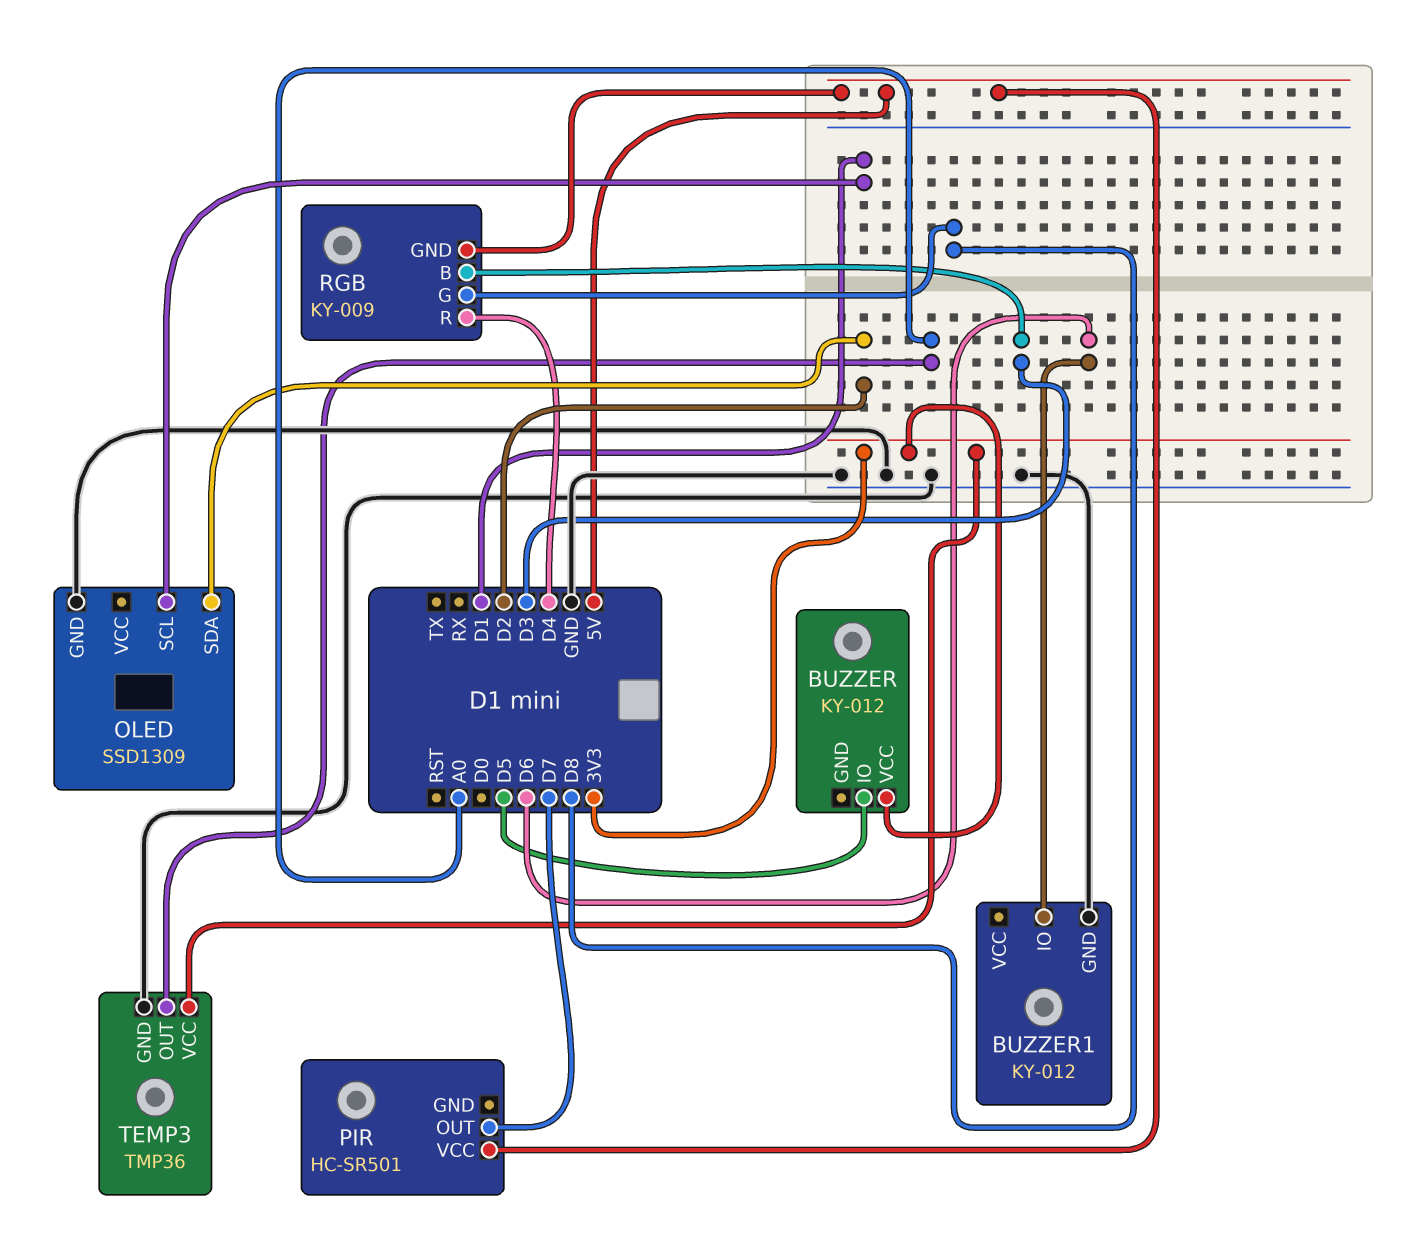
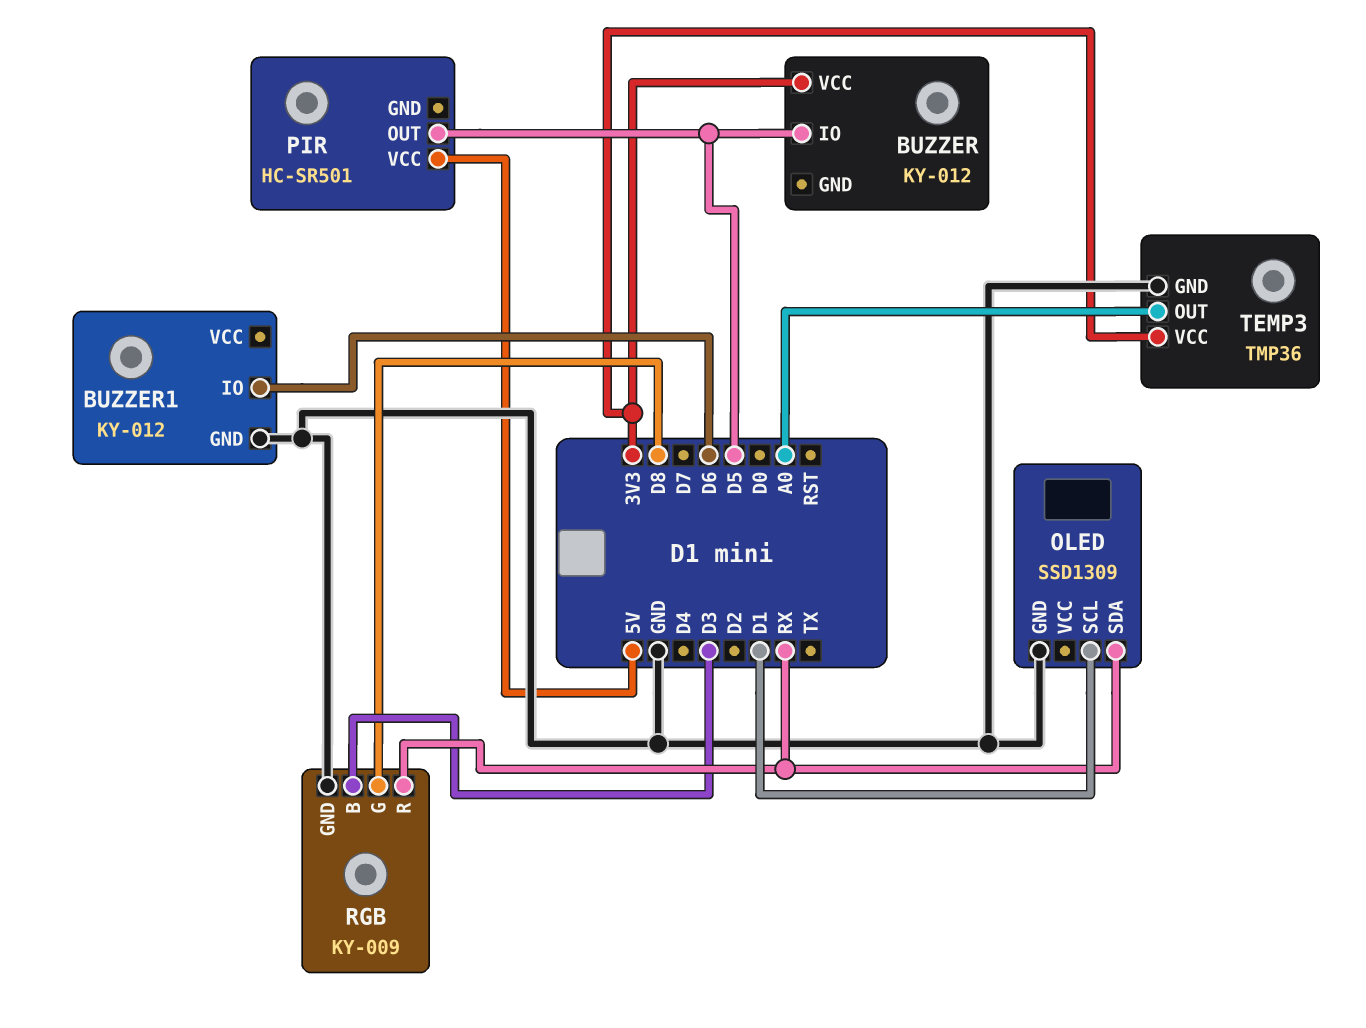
OLED pin SDA: D2 -> RX
PIR pin OUT: D7 -> D5
RGB pin GND: 5V -> GND
RGB pin R: D4 -> RX

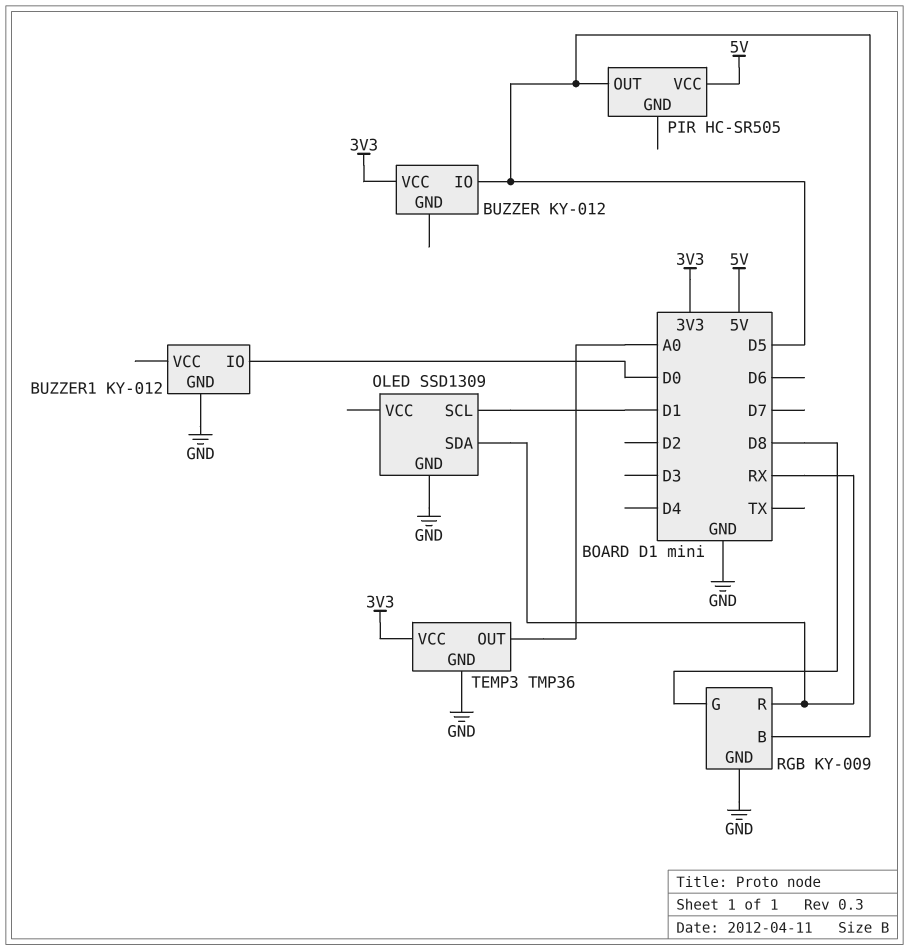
BUZZER1 pin IO: D6 -> D0
PIR: HC-SR501 -> HC-SR505
RGB pin B: D3 -> D5

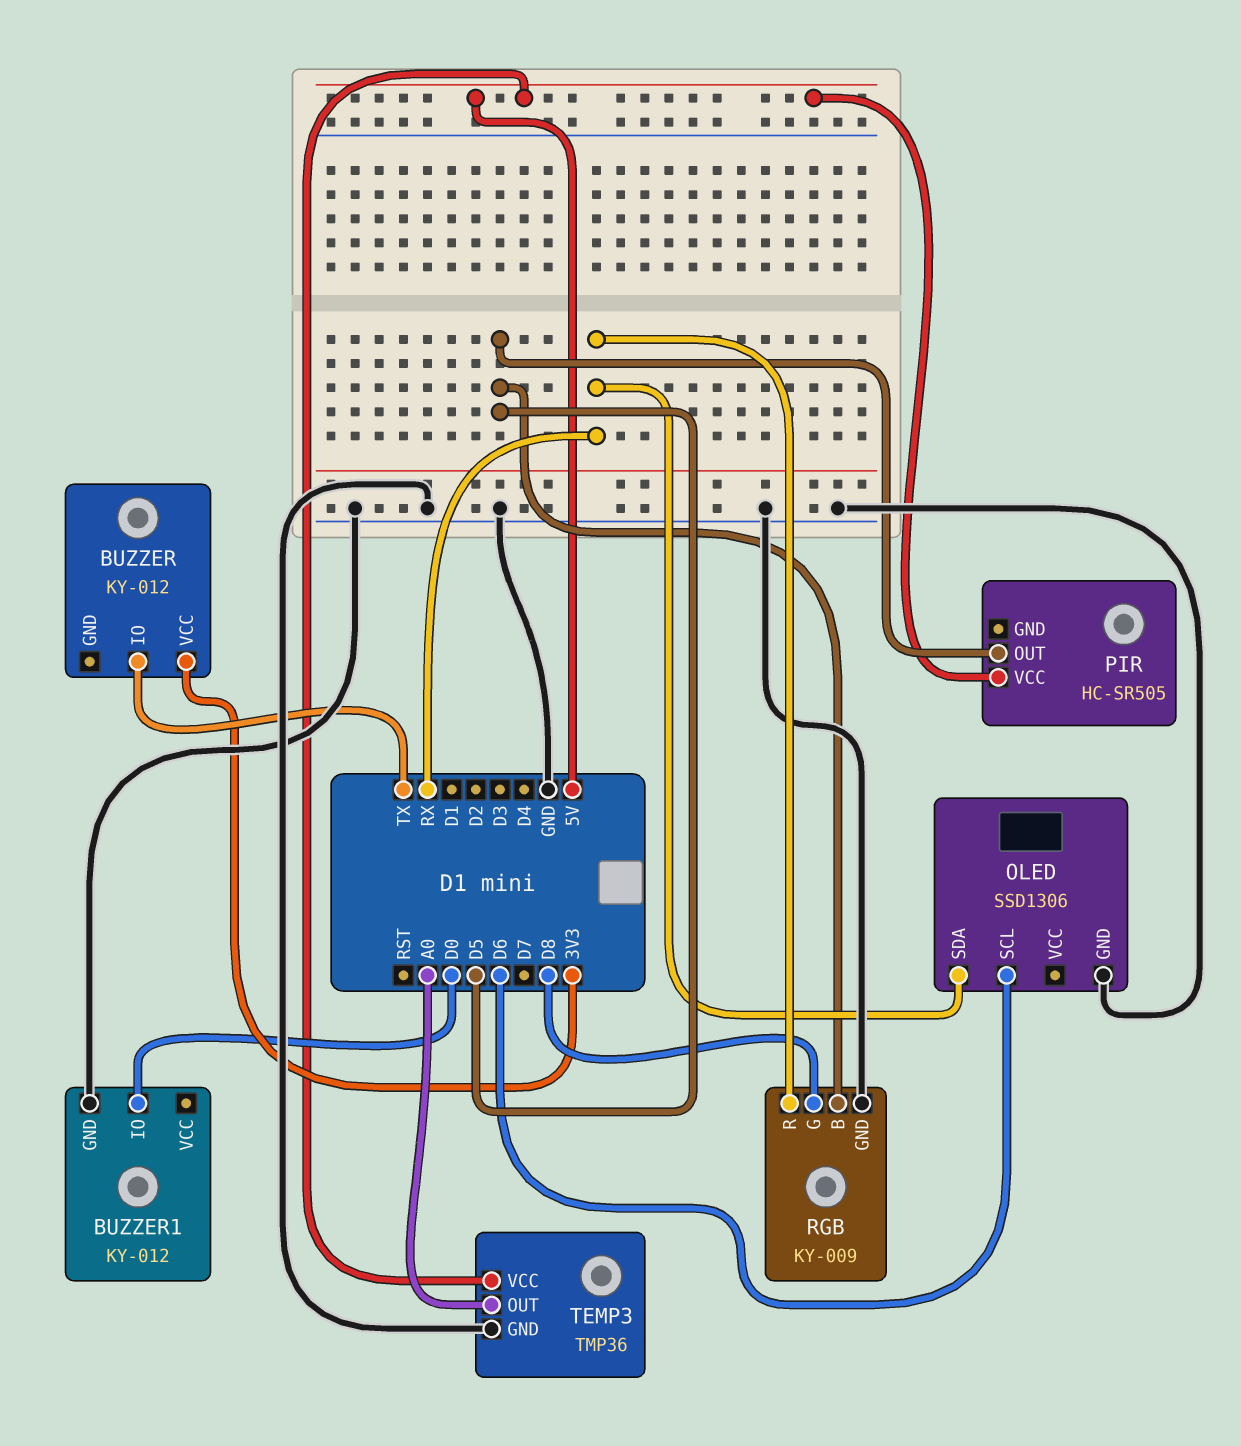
BUZZER pin IO: D5 -> TX
OLED: SSD1309 -> SSD1306
OLED pin SCL: D1 -> D6
TEMP3 pin VCC: 3V3 -> 5V

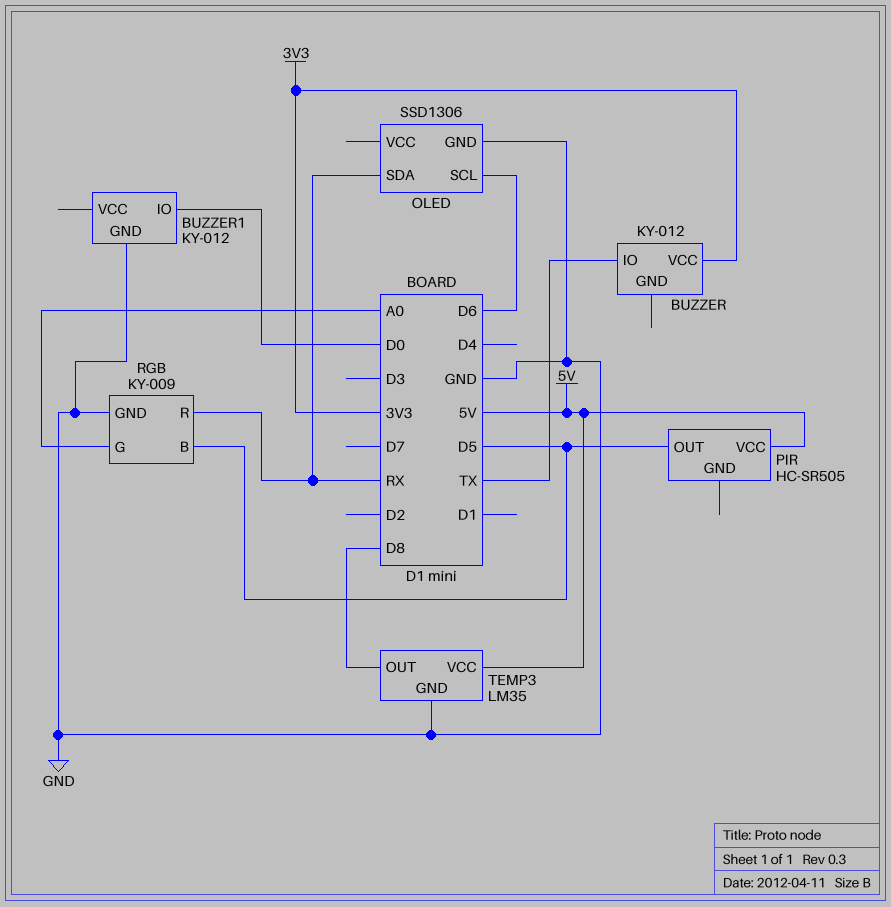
RGB pin G: D8 -> A0
TEMP3: TMP36 -> LM35
TEMP3 pin OUT: A0 -> D8

